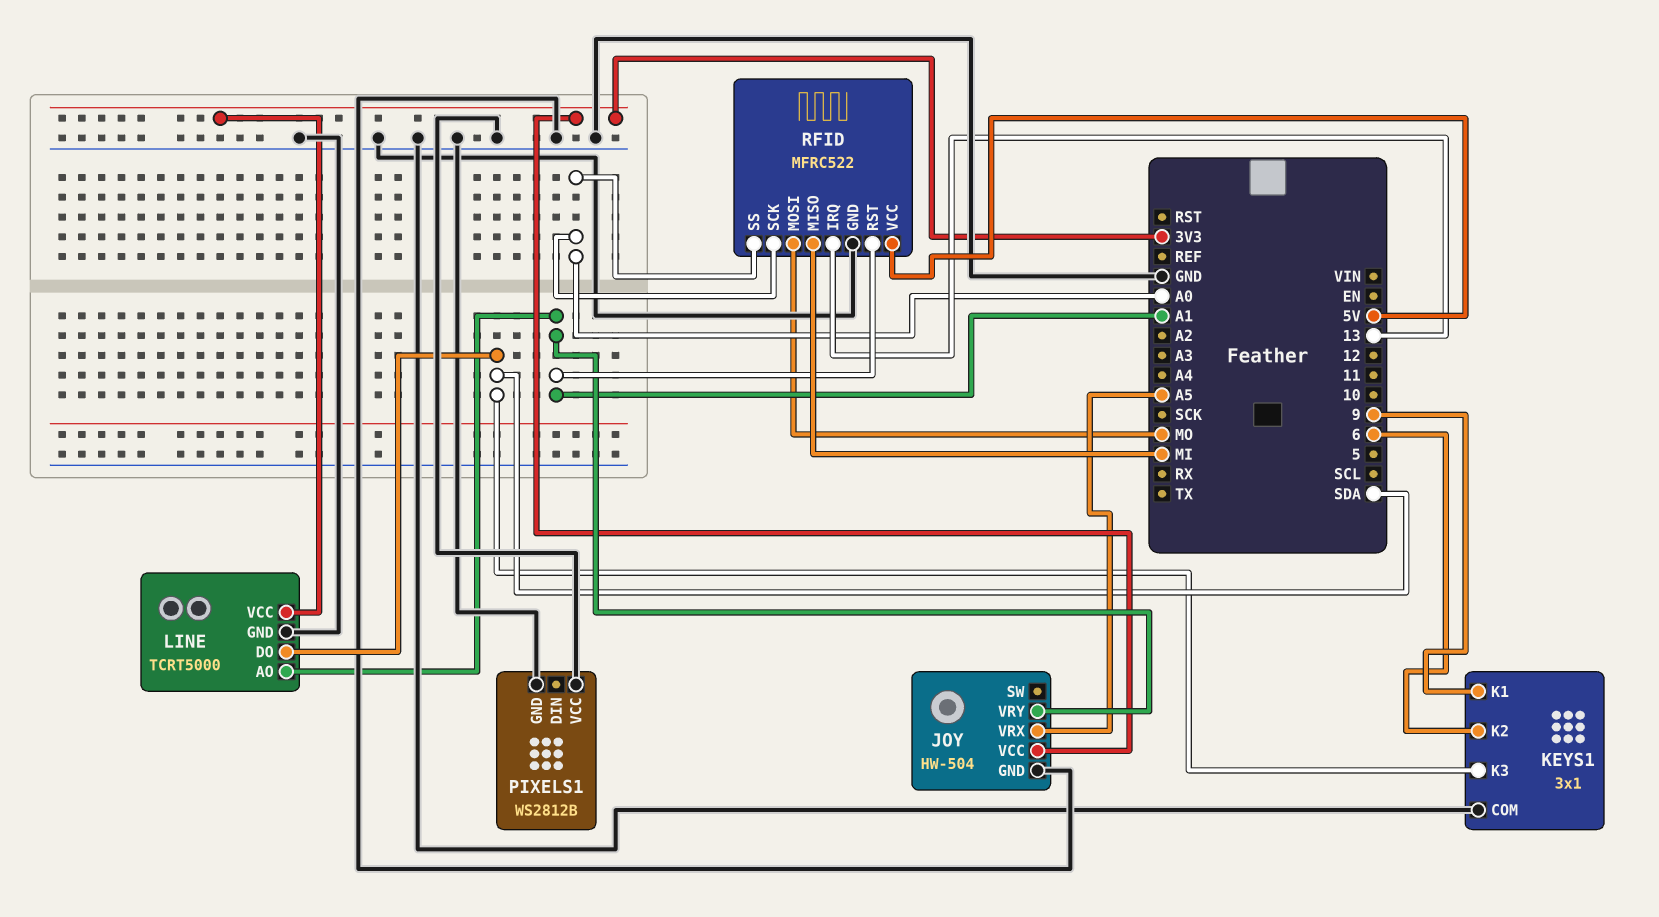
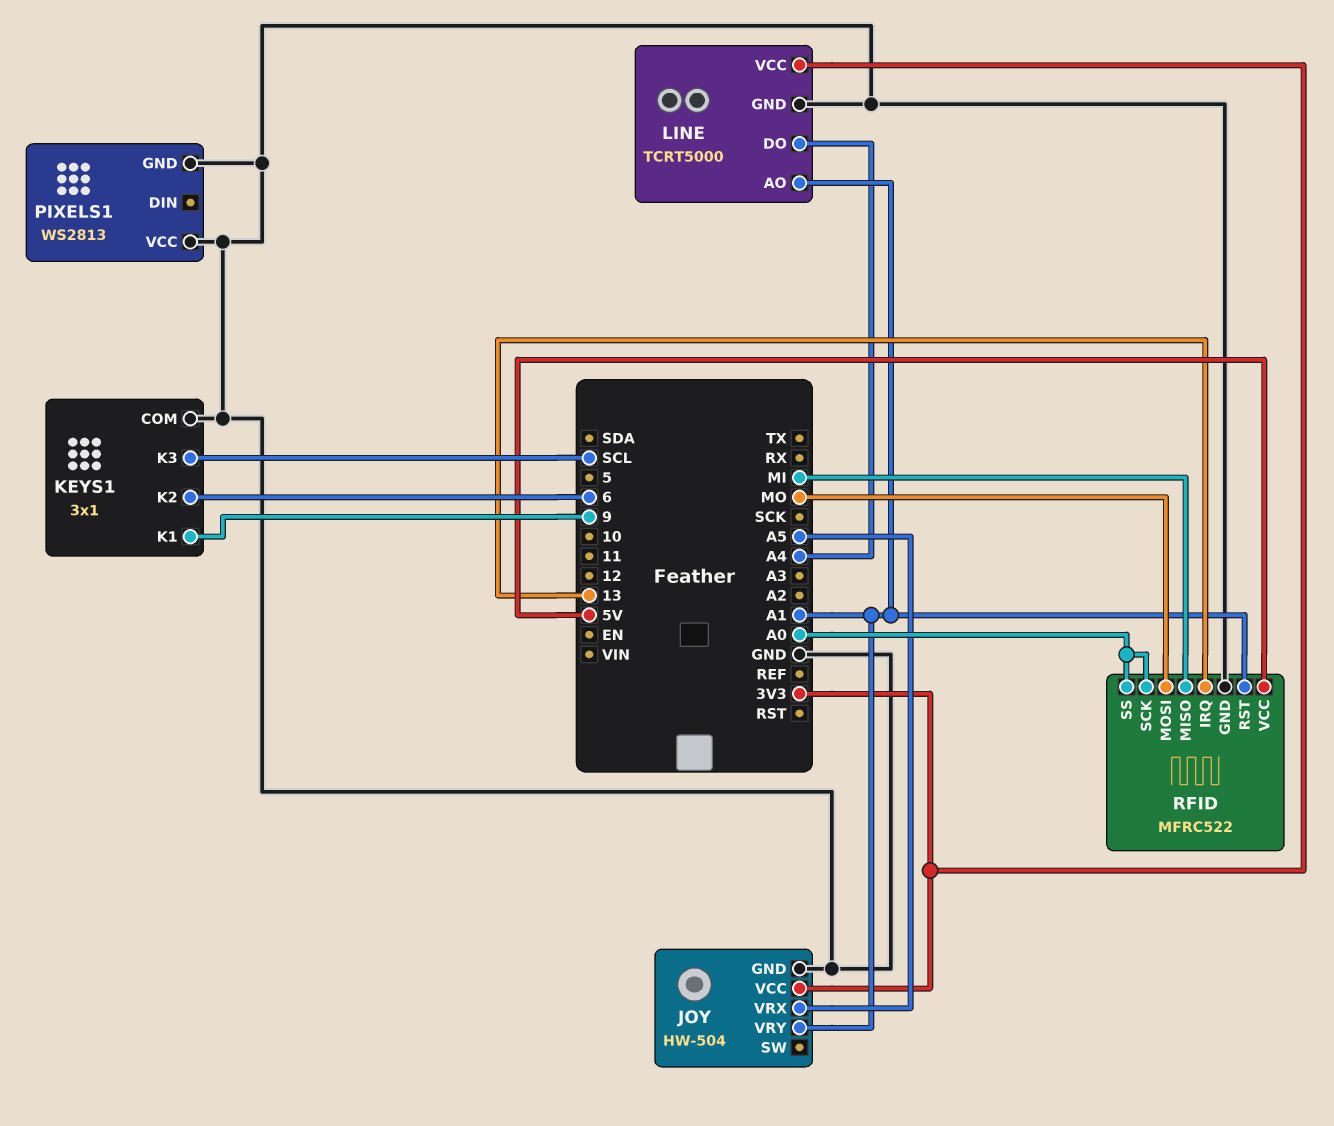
KEYS1 pin K3: SDA -> SCL
LINE pin DO: SDA -> A4
PIXELS1: WS2812B -> WS2813

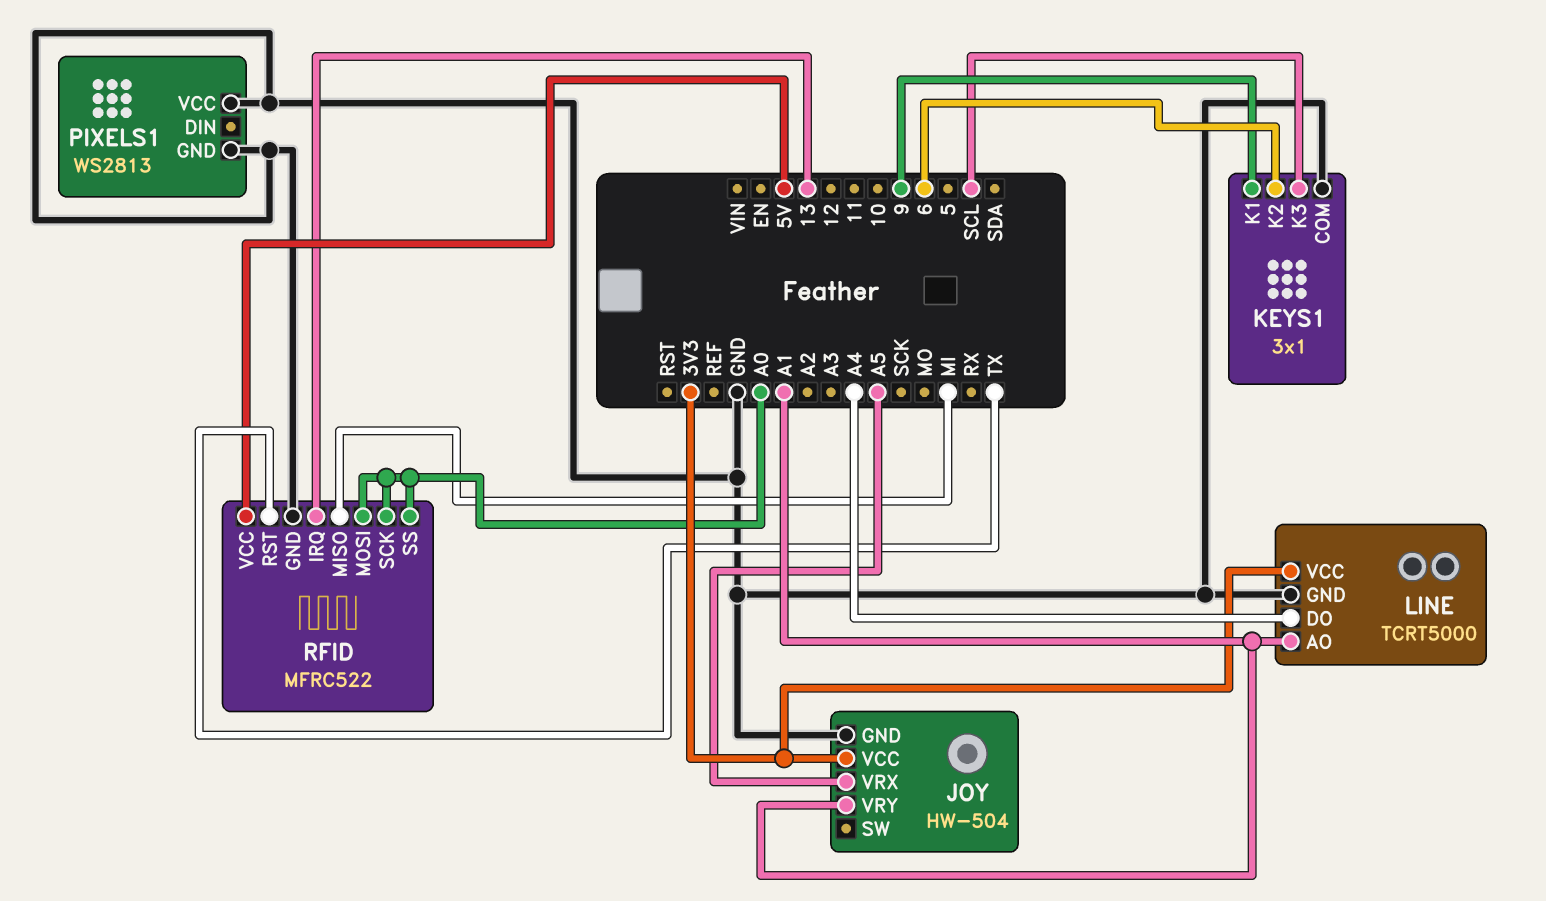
RFID pin MOSI: MO -> A0
RFID pin RST: A1 -> TX

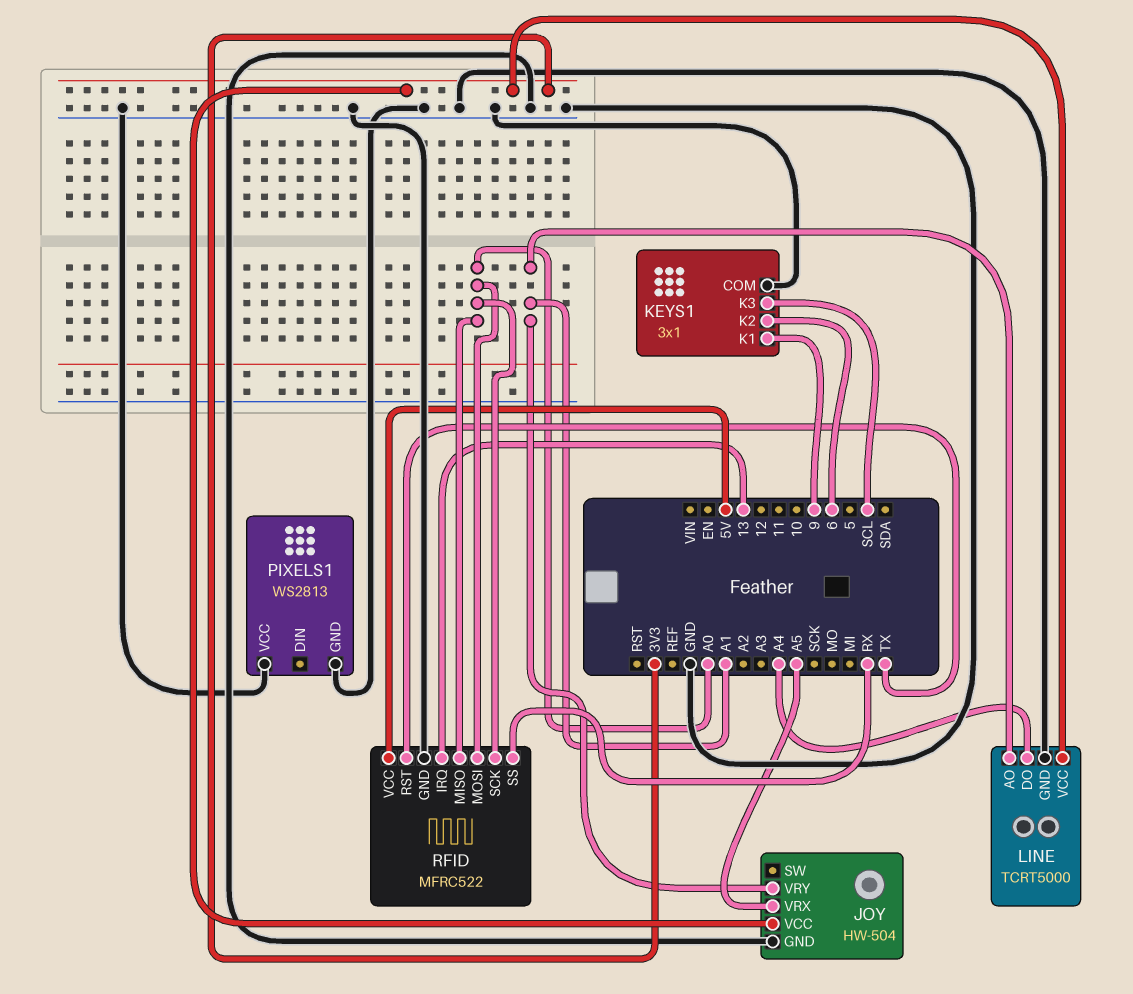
RFID pin MISO: MI -> A0
RFID pin SS: A0 -> RX

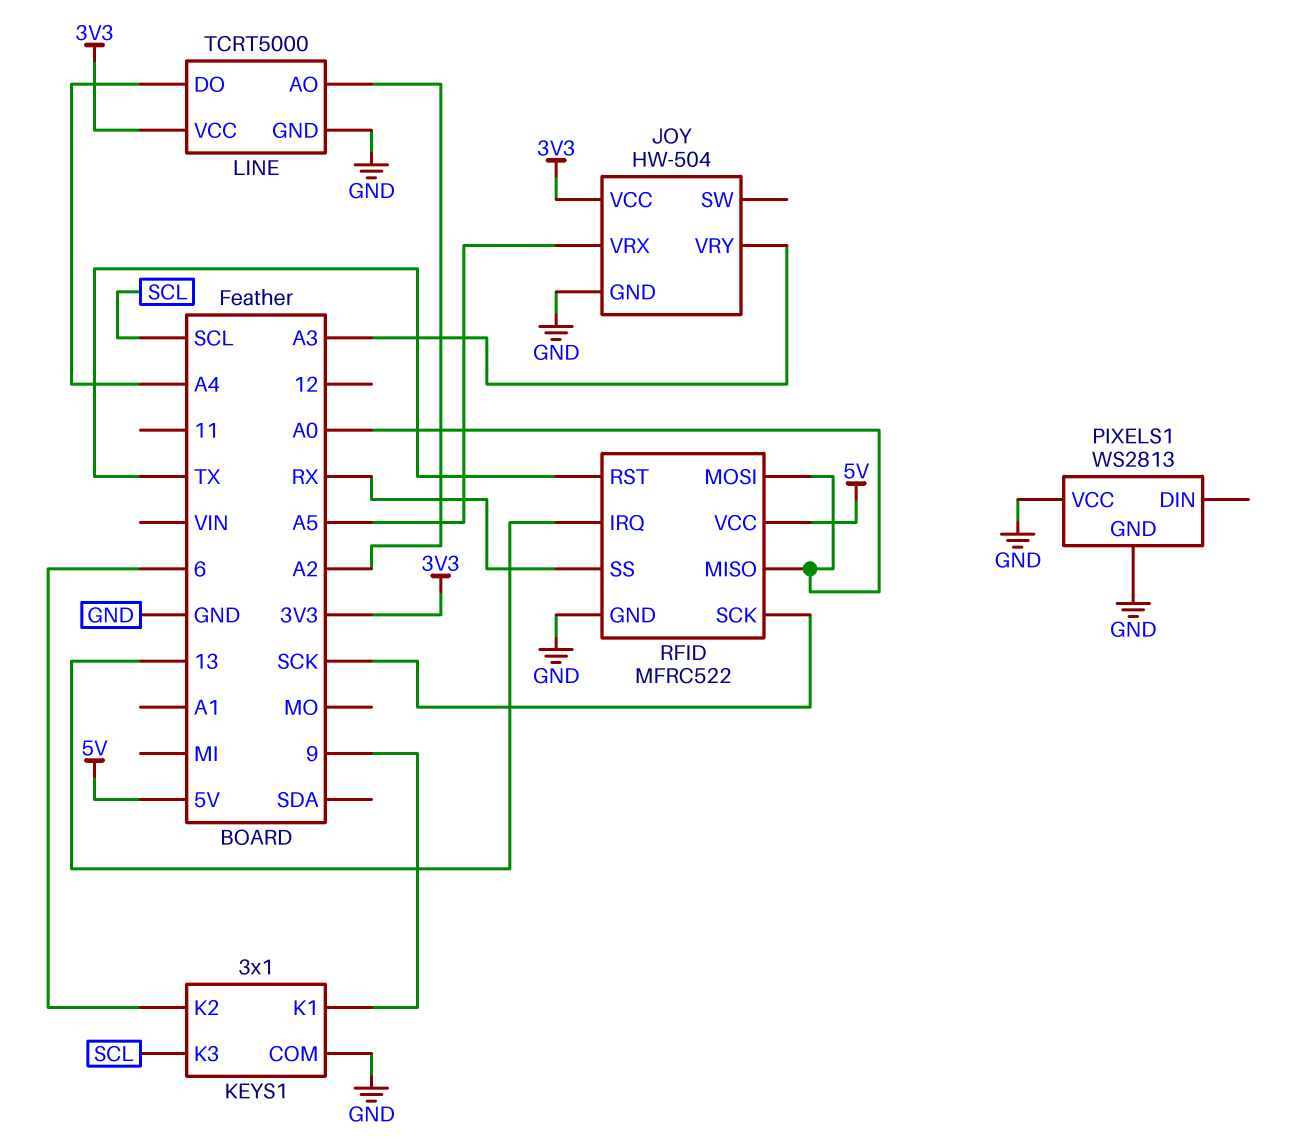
JOY pin VRY: A1 -> A3
LINE pin AO: A1 -> A2
RFID pin SCK: A0 -> SCK

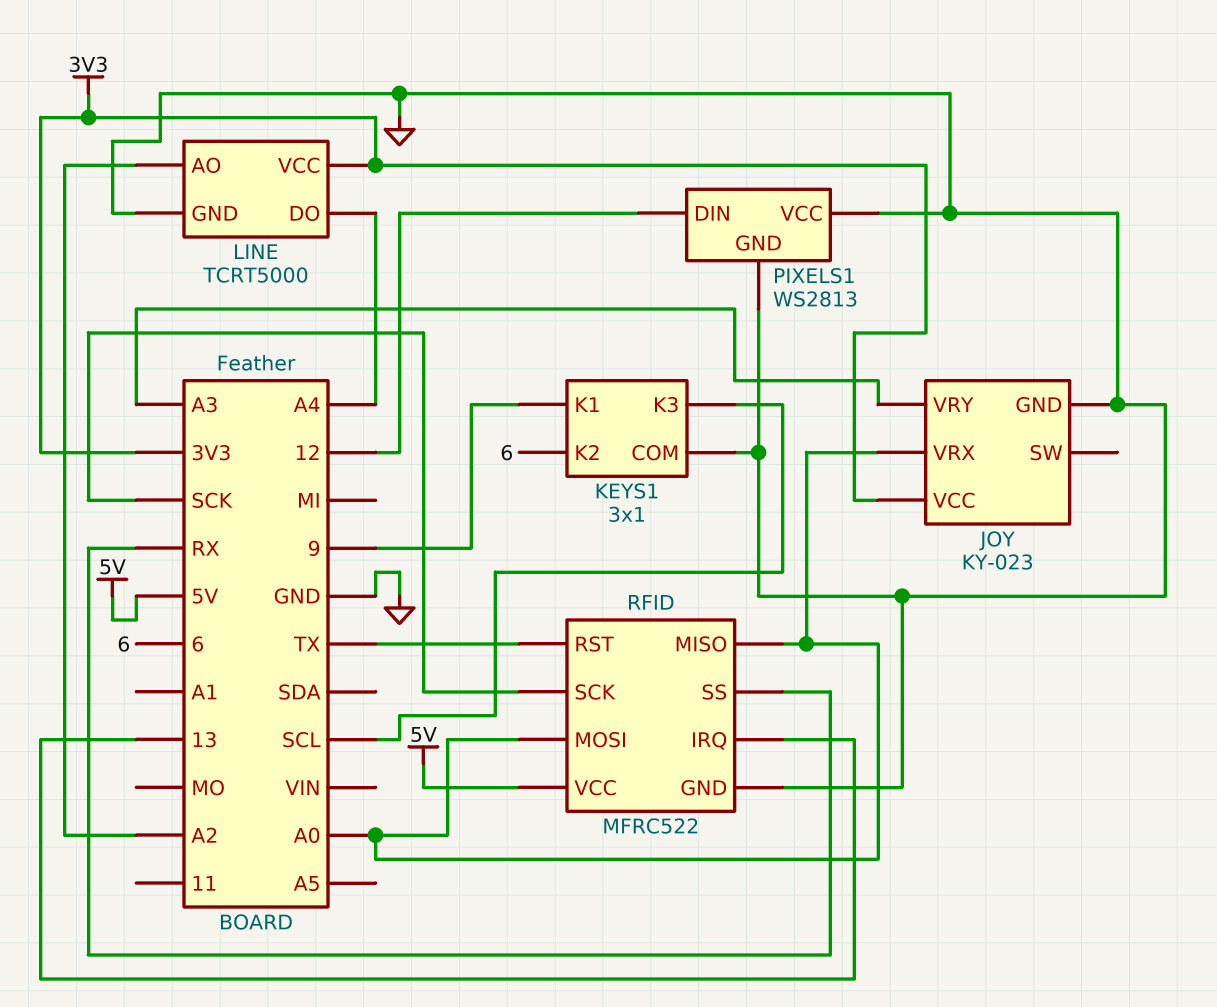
JOY: HW-504 -> KY-023
JOY pin VRX: A5 -> A0
PIXELS1 pin DIN: none -> 12

